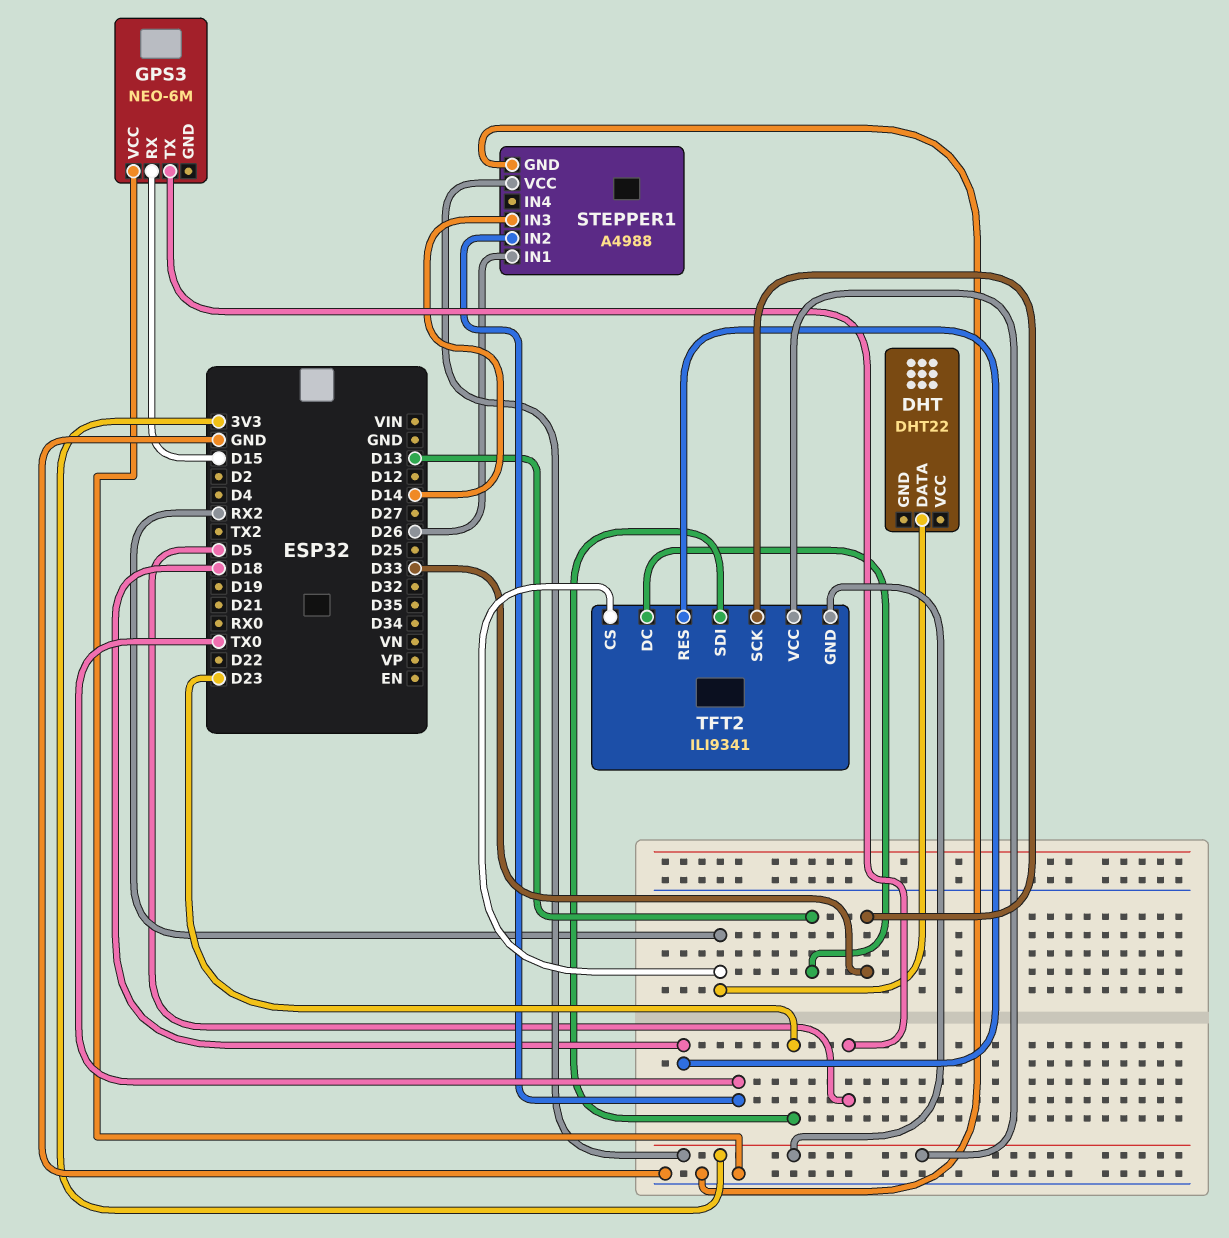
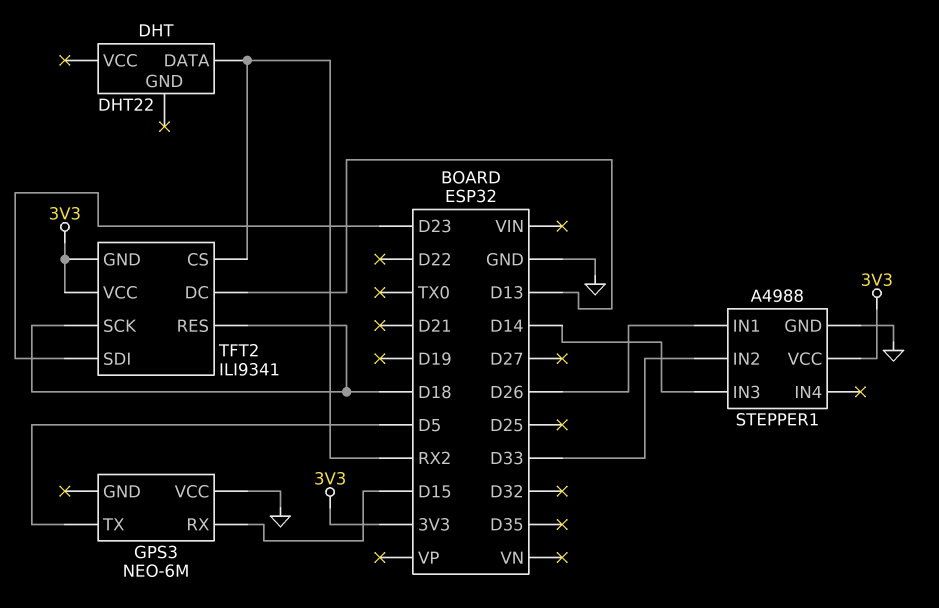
STEPPER1 pin IN2: TX0 -> D33
TFT2 pin SCK: D33 -> D18

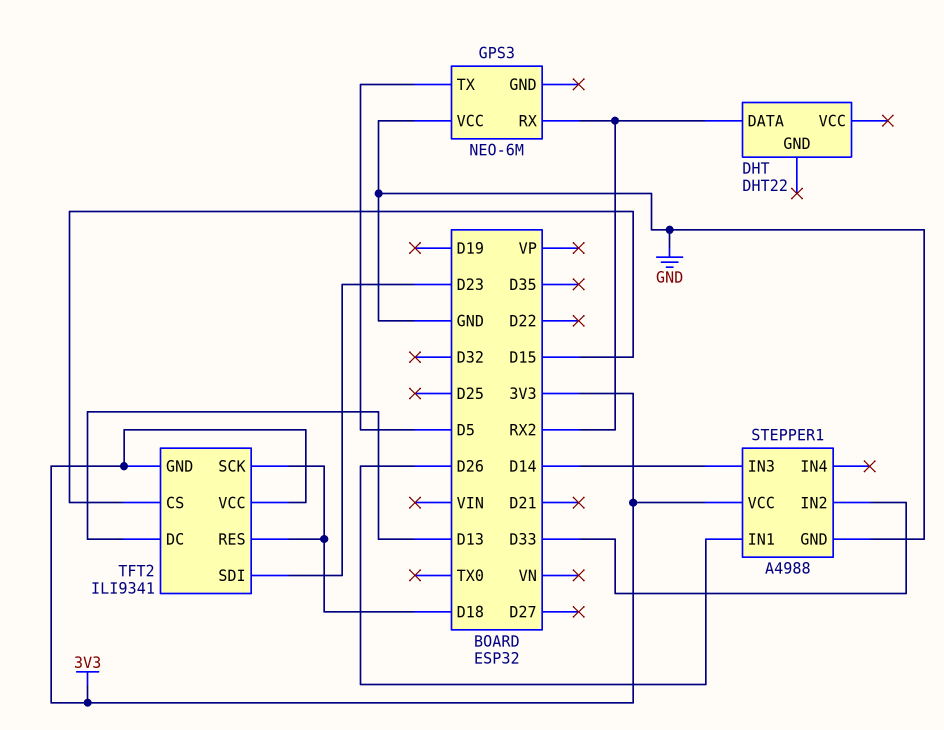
GPS3 pin RX: D15 -> RX2
TFT2 pin CS: RX2 -> D15

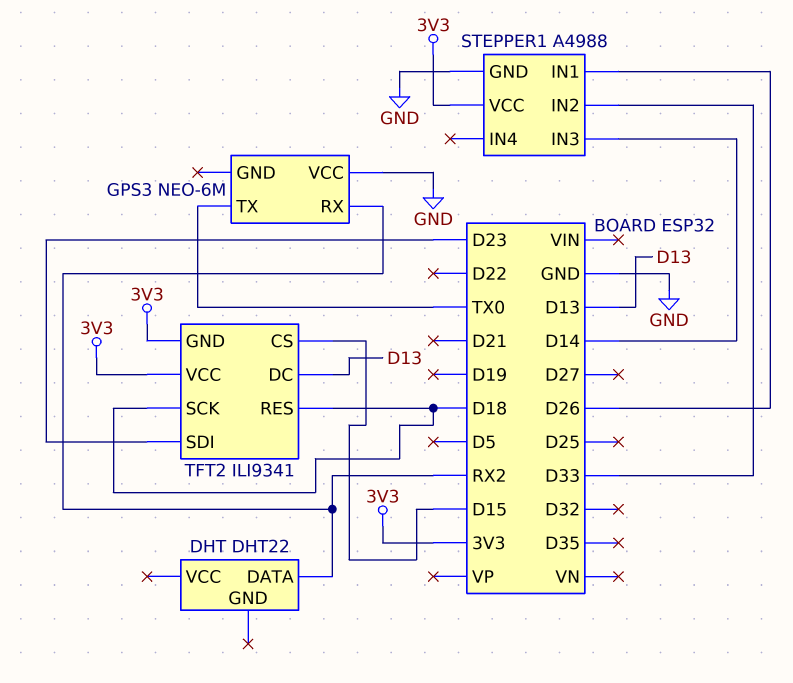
GPS3 pin TX: D5 -> TX0

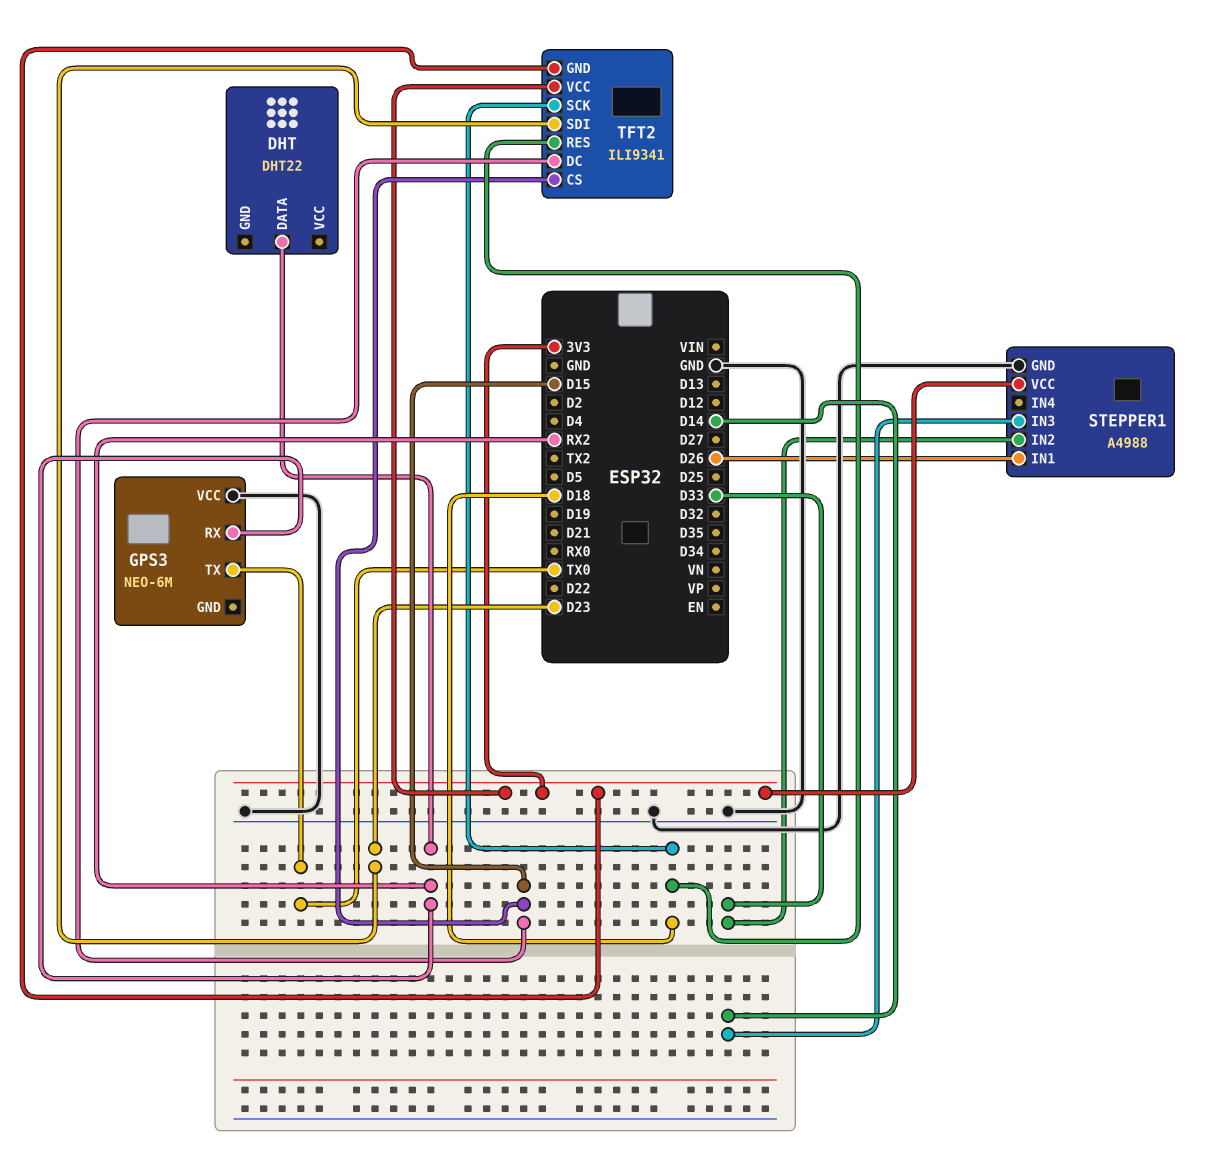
TFT2 pin DC: D13 -> D15

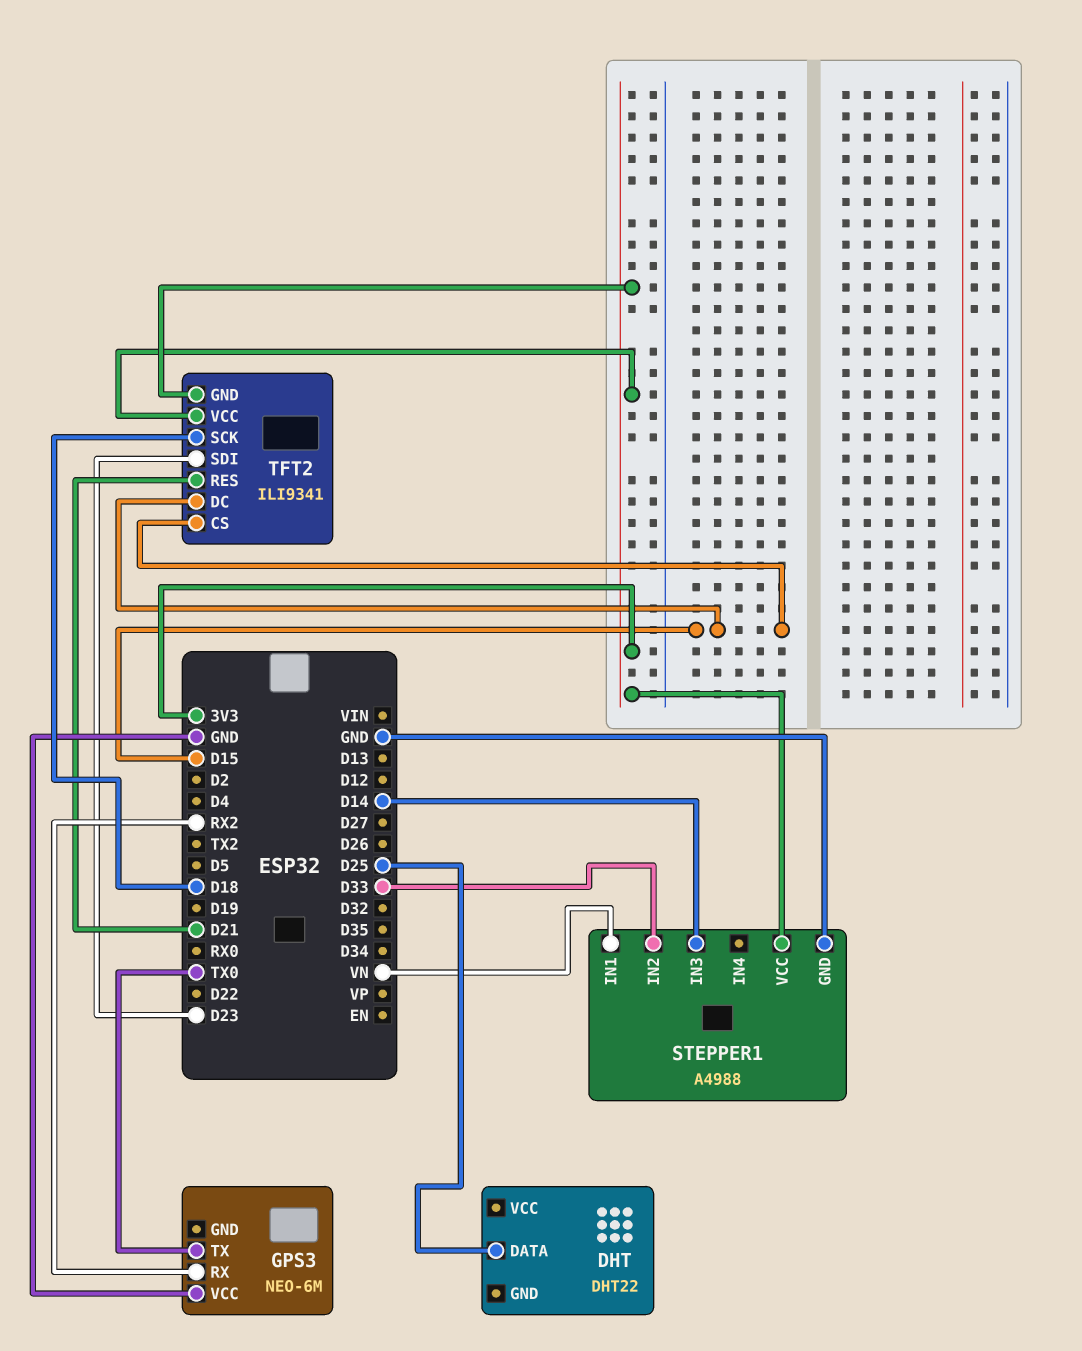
DHT pin DATA: RX2 -> D25
STEPPER1 pin IN1: D26 -> VN
TFT2 pin RES: D18 -> D21

